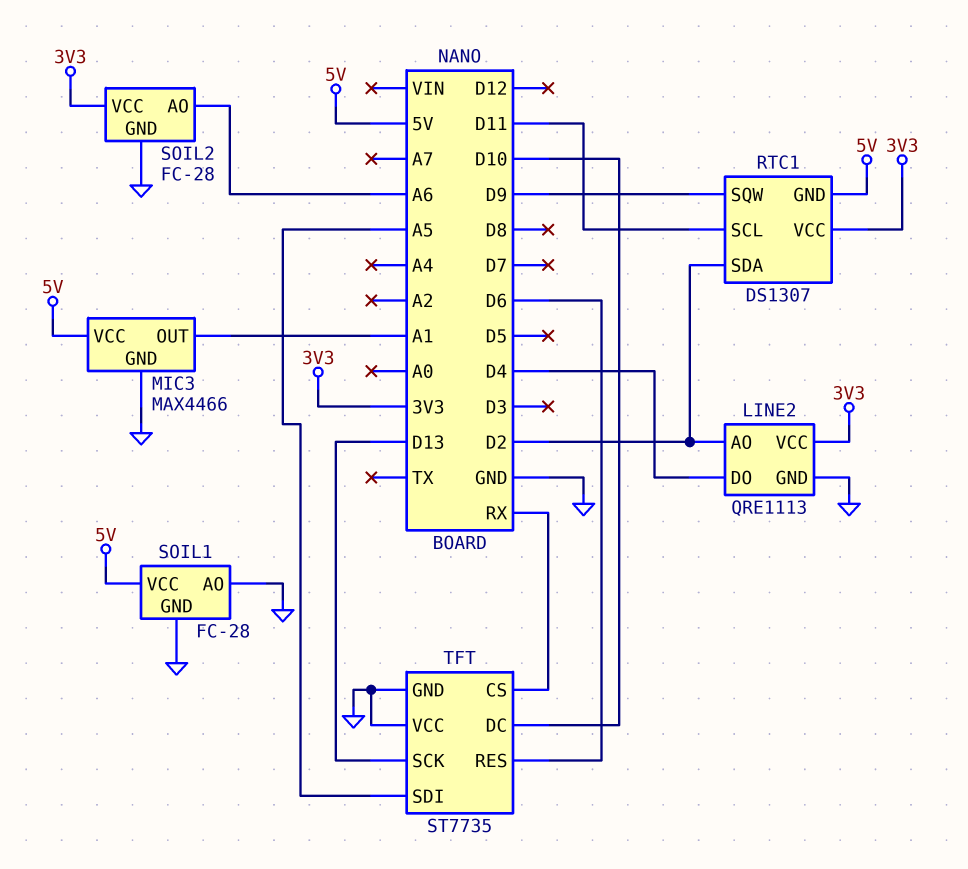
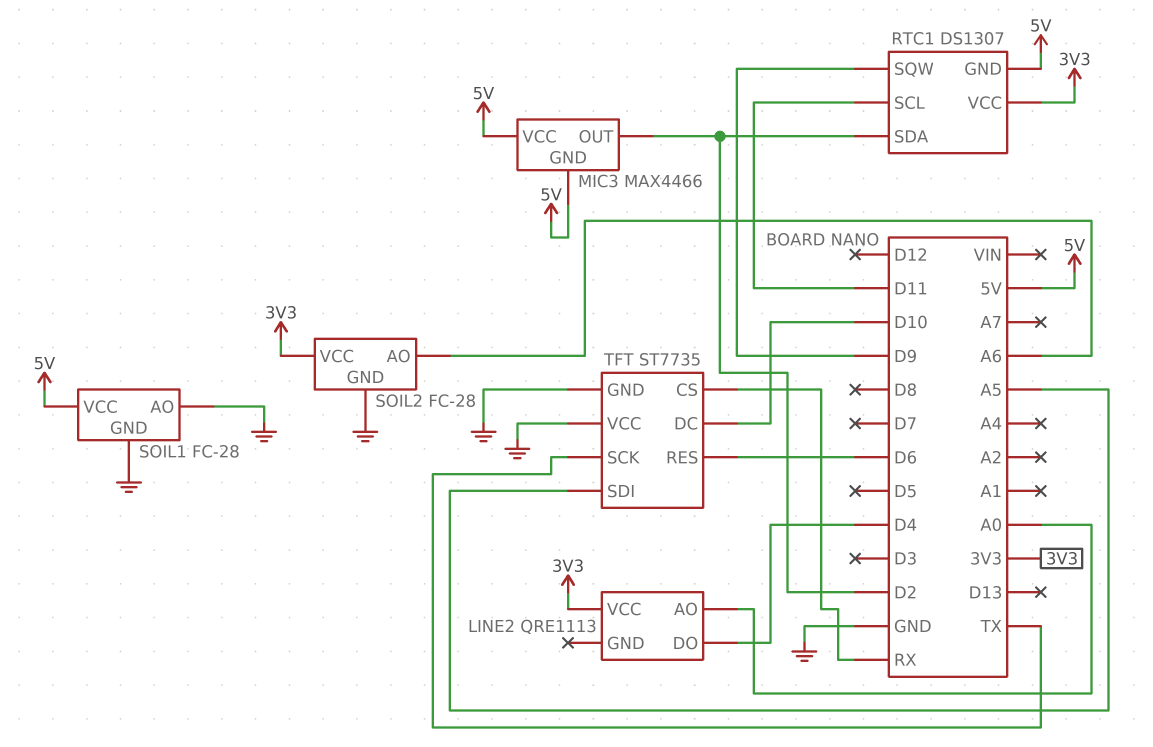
LINE2 pin AO: D2 -> A0
LINE2 pin GND: GND -> none
MIC3 pin GND: GND -> 5V
MIC3 pin OUT: A1 -> D2
TFT pin SCK: D13 -> TX

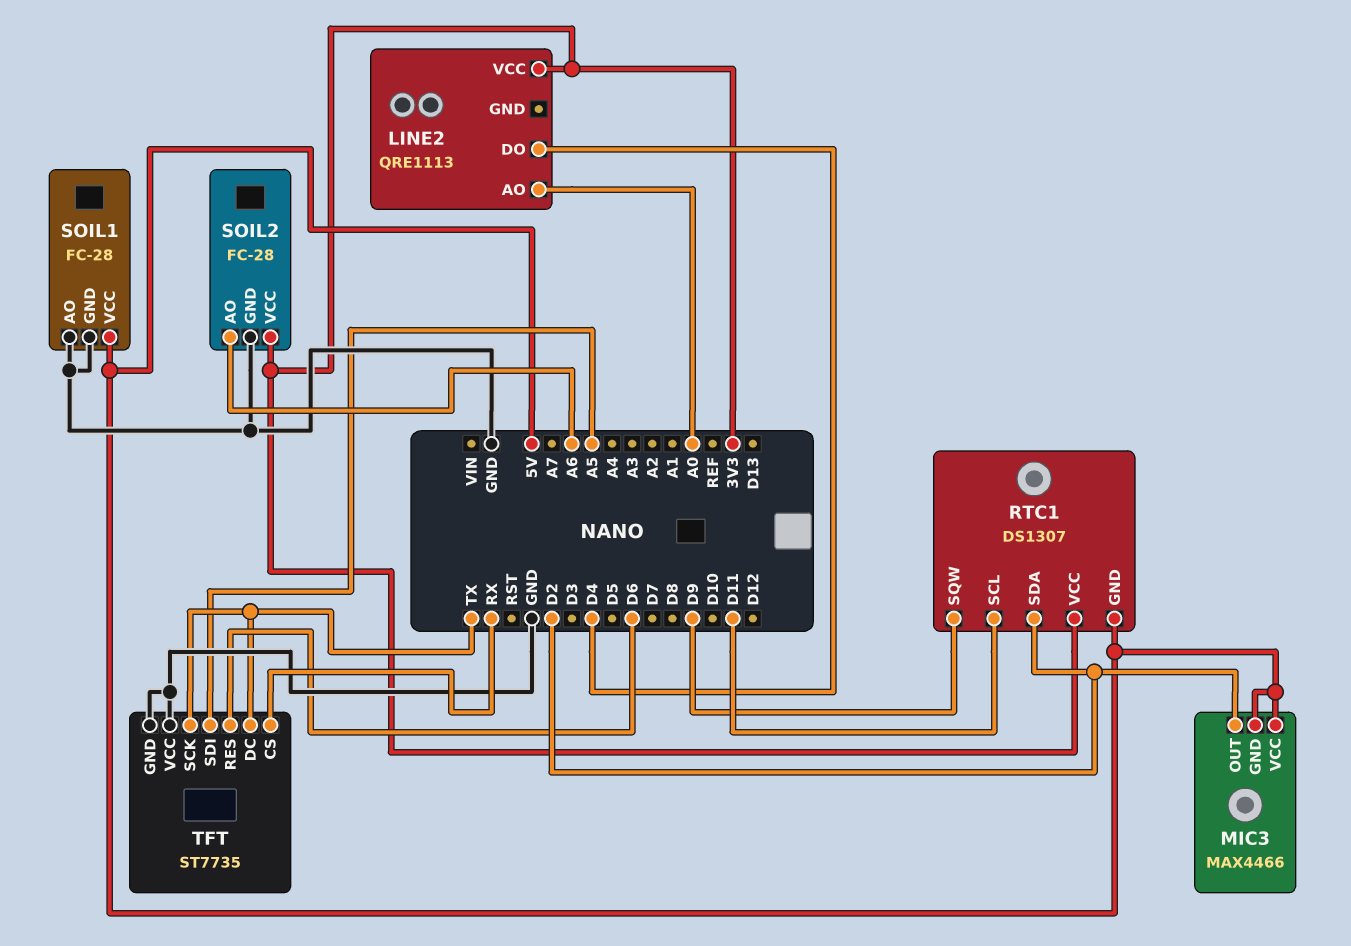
TFT pin DC: D10 -> TX

